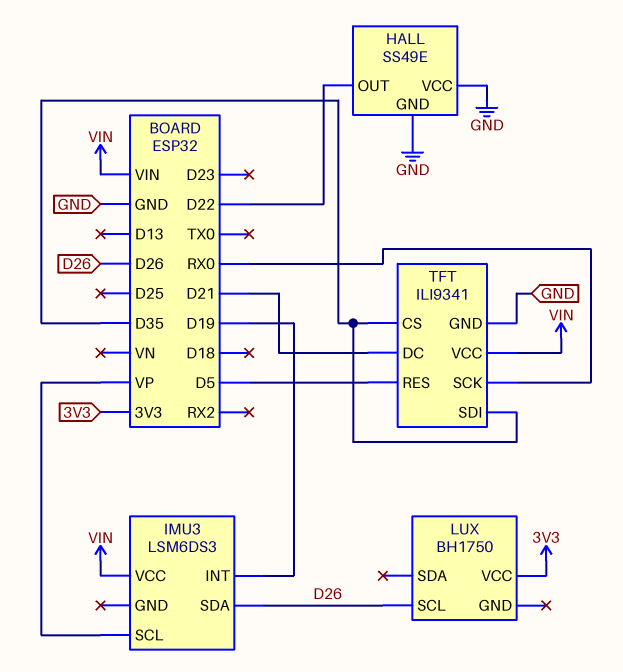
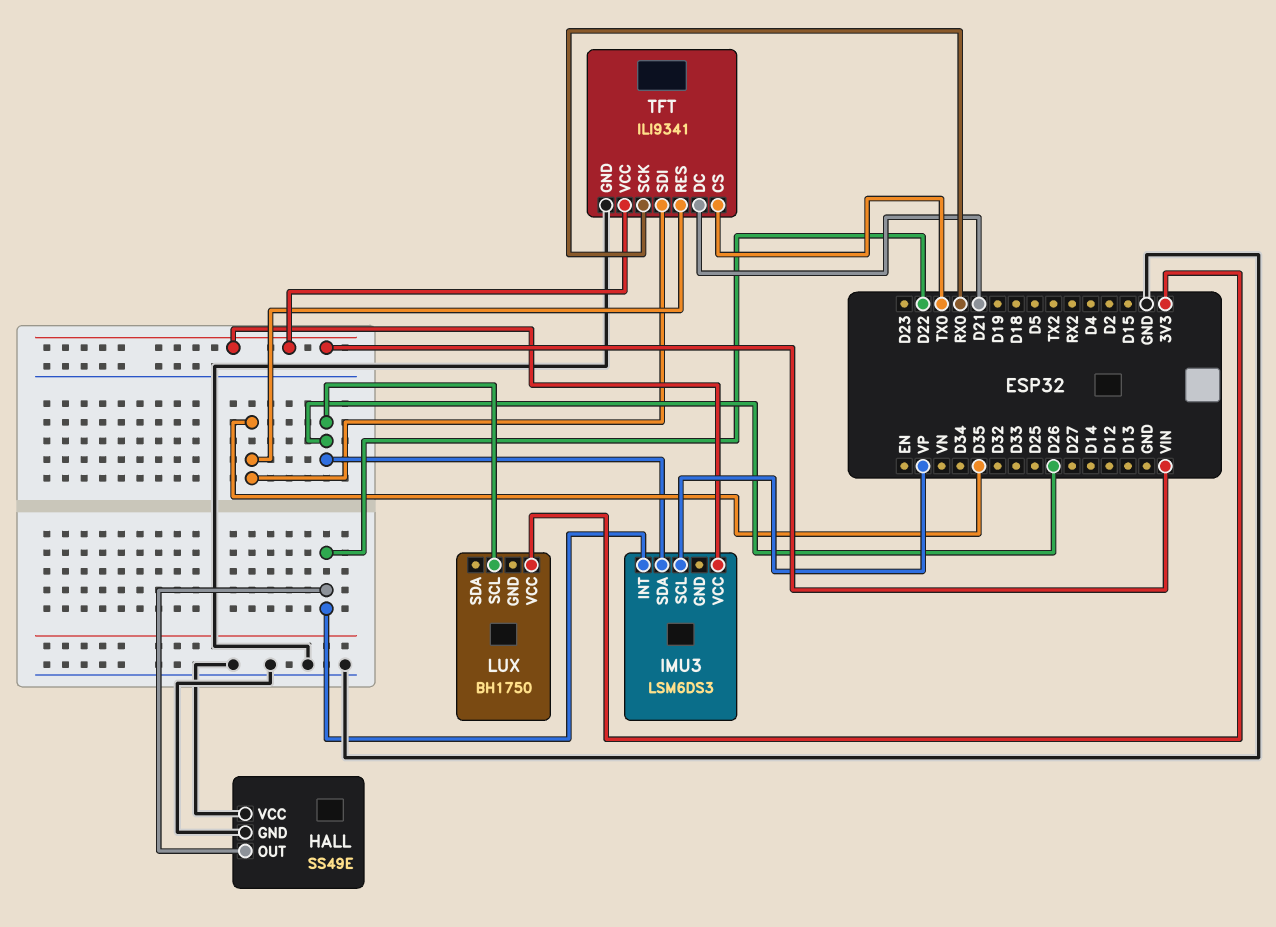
IMU3 pin INT: D19 -> D22
TFT pin CS: D35 -> TX0
TFT pin RES: D5 -> D35

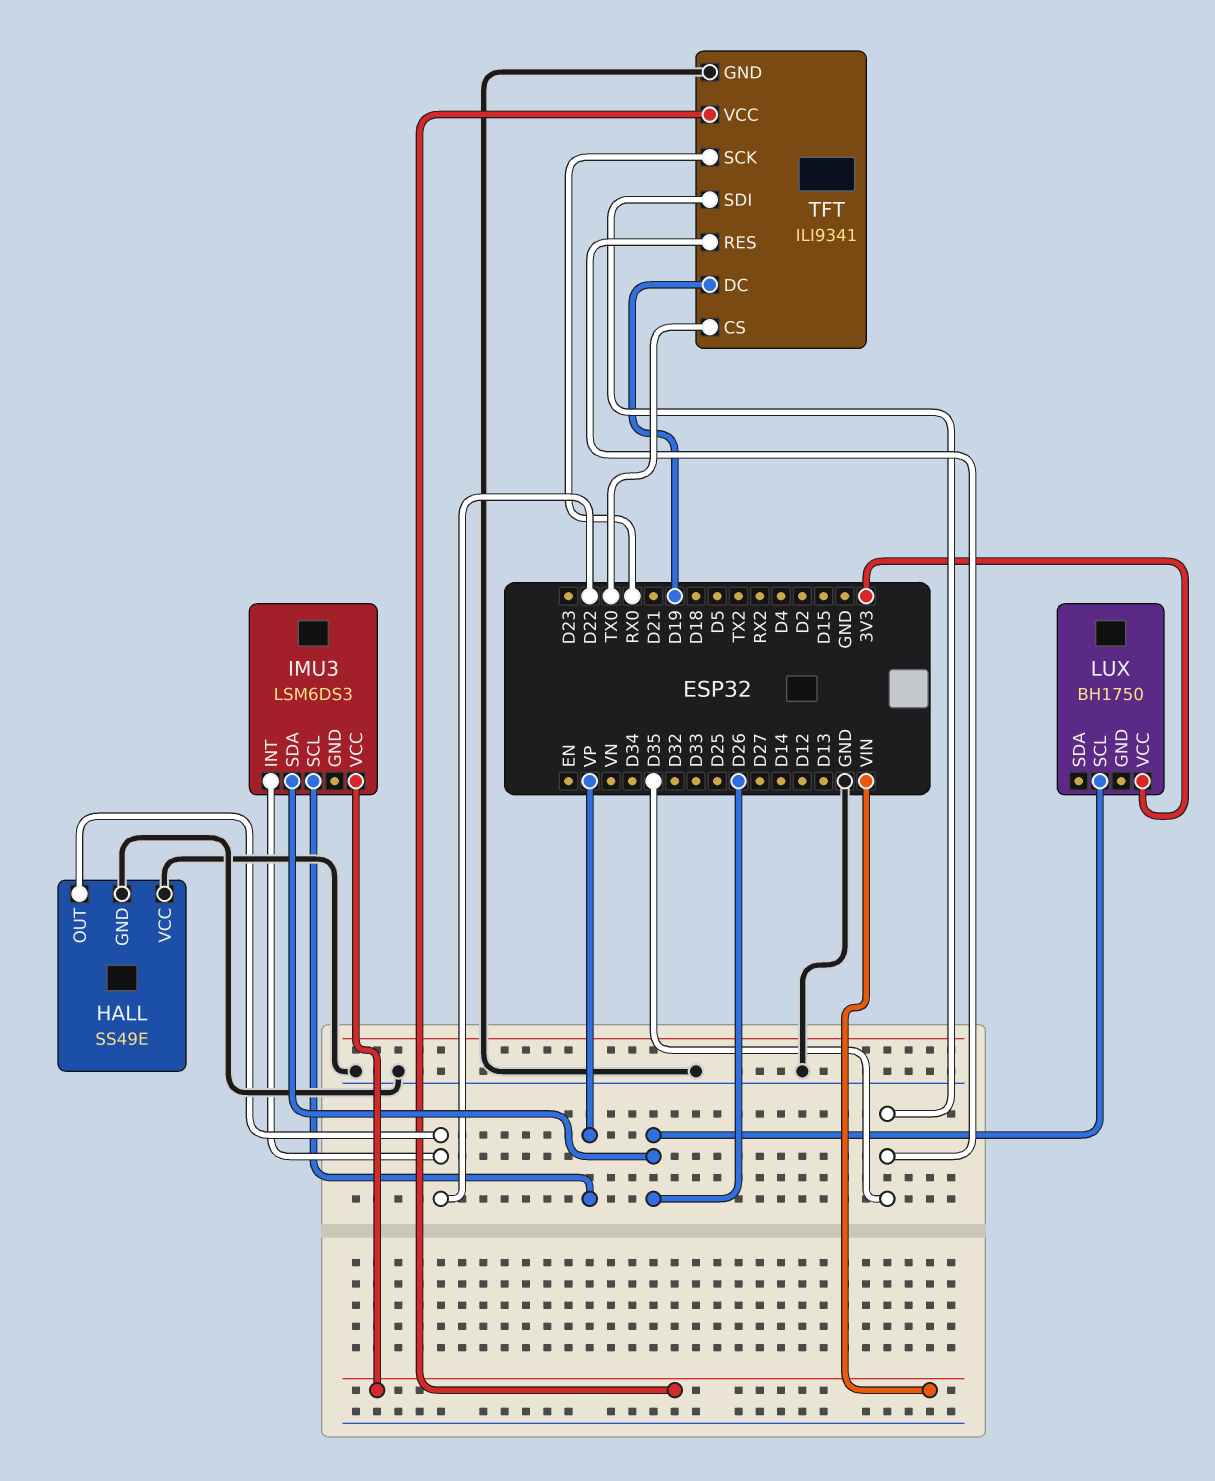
TFT pin DC: D21 -> D19

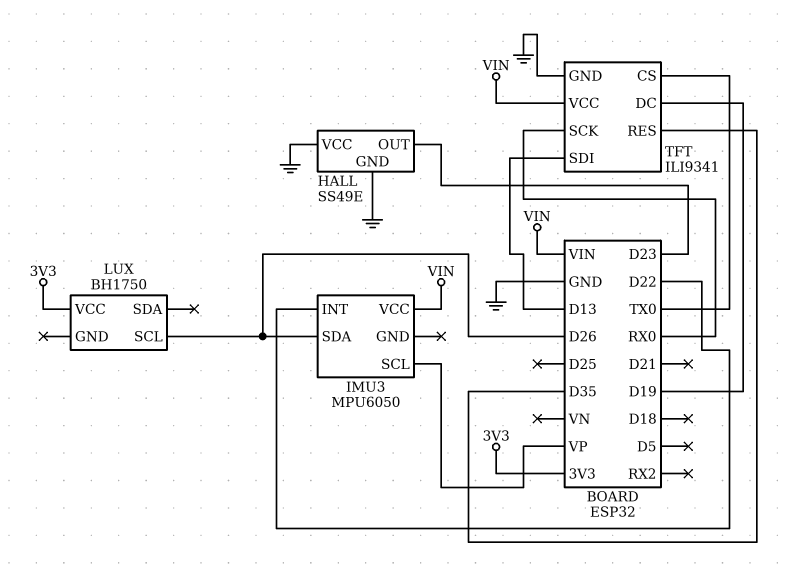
HALL pin OUT: D22 -> D23
IMU3: LSM6DS3 -> MPU6050
TFT pin SDI: D35 -> D13

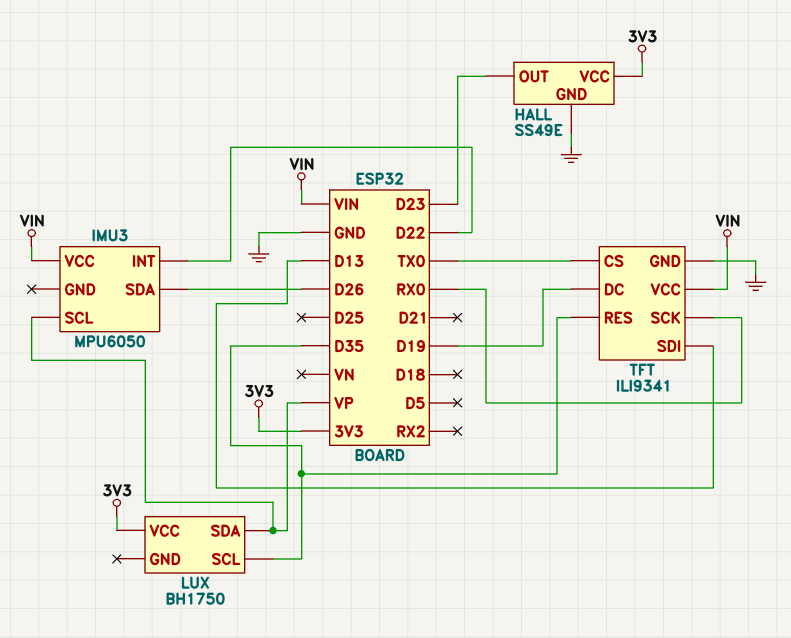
HALL pin VCC: GND -> 3V3
LUX pin SCL: D26 -> D35
LUX pin SDA: none -> VP

